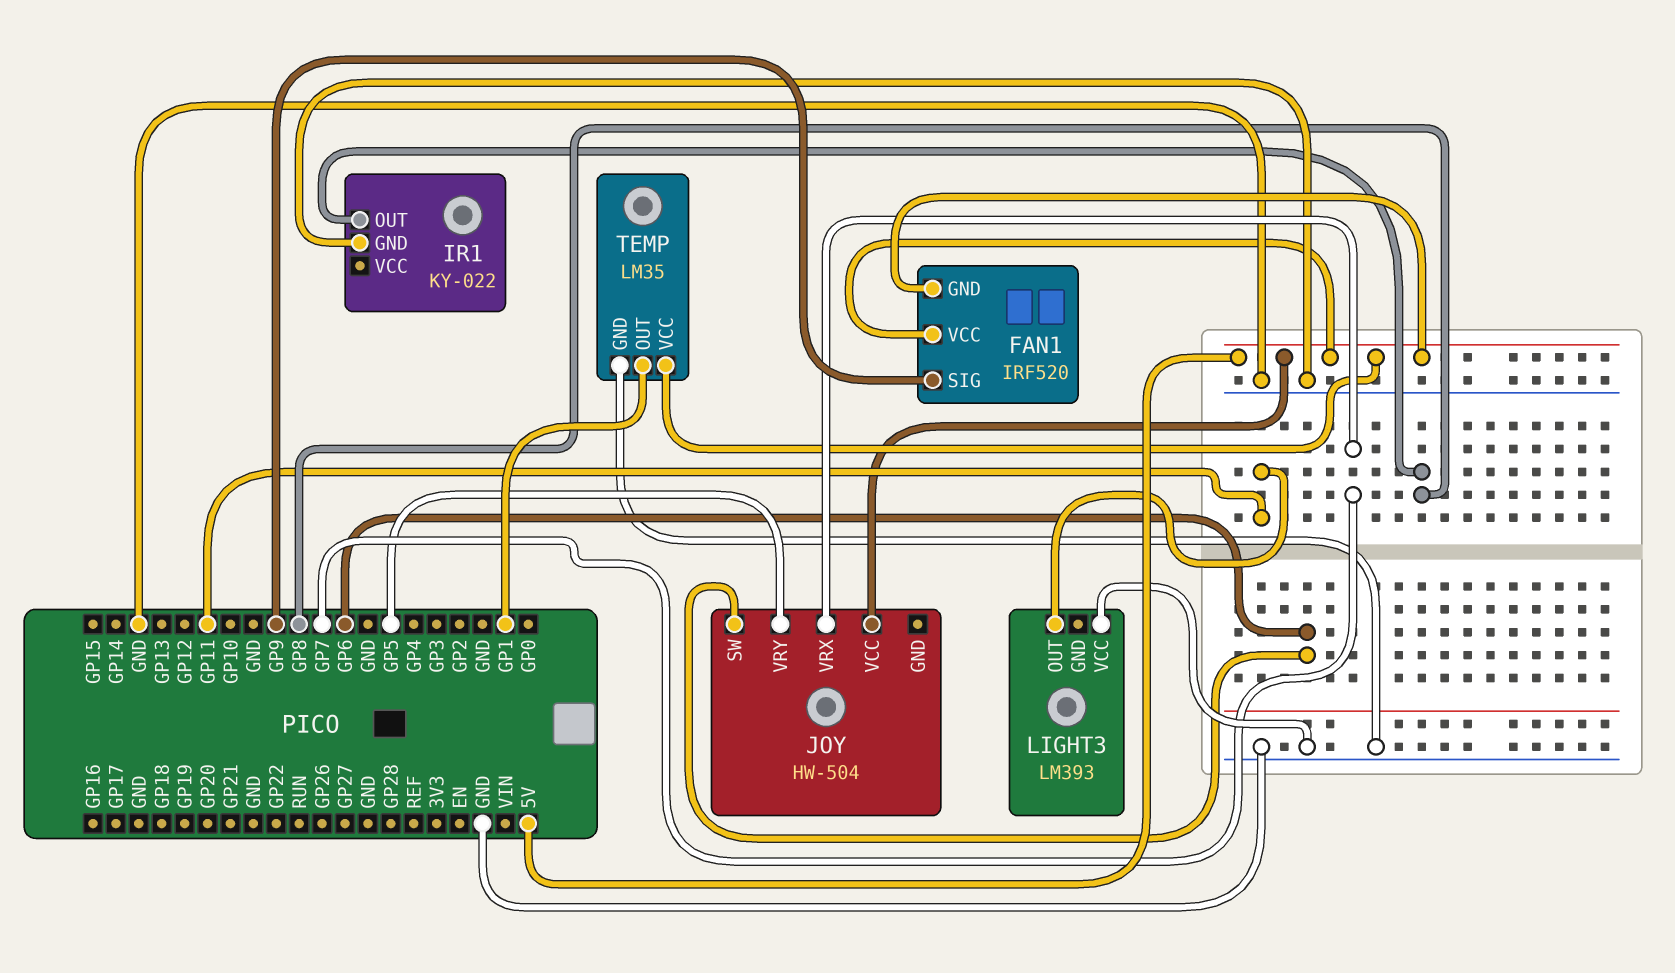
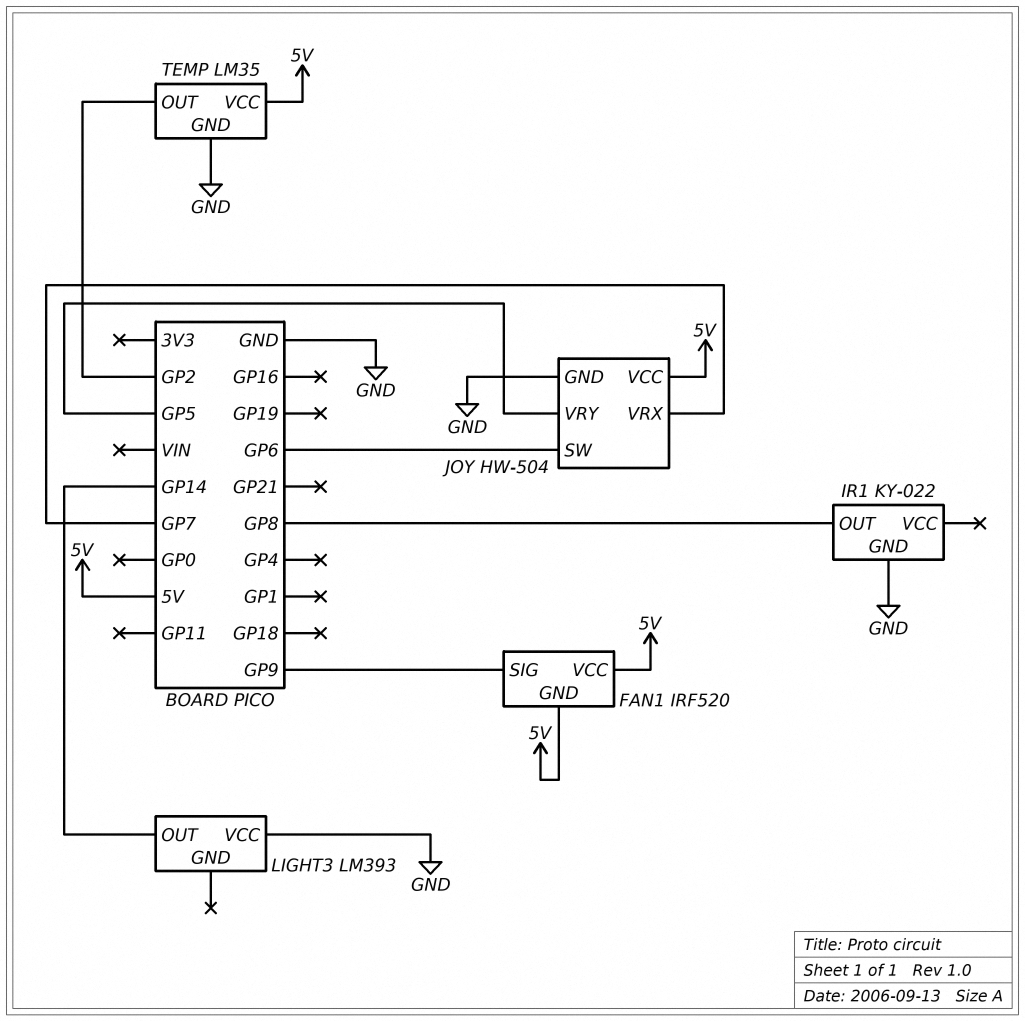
JOY pin GND: none -> GND
LIGHT3 pin OUT: GP11 -> GP14
TEMP pin OUT: GP1 -> GP2

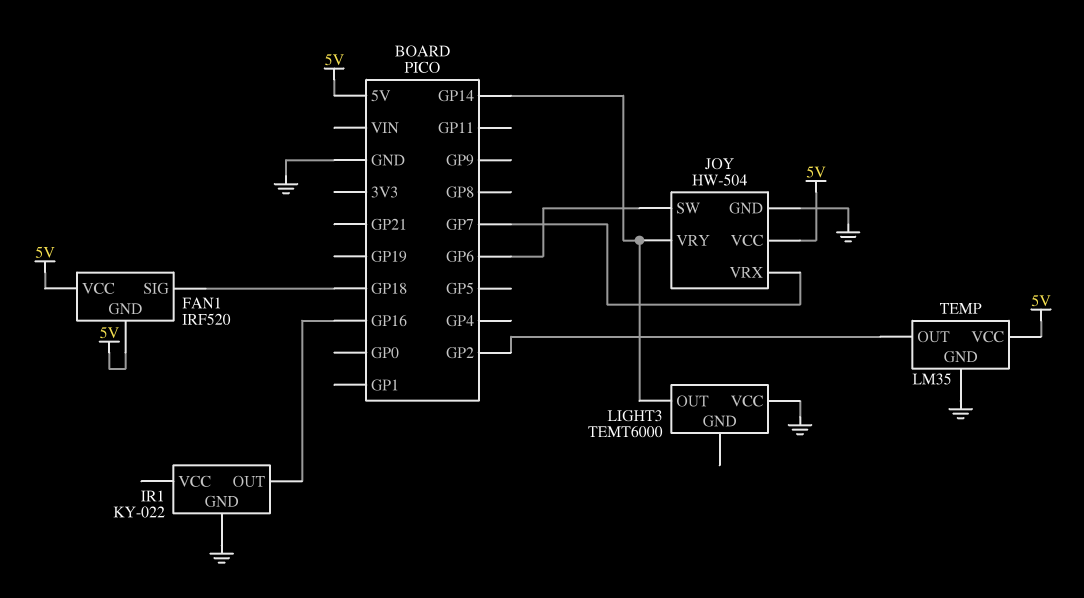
FAN1 pin SIG: GP9 -> GP18
IR1 pin OUT: GP8 -> GP16
JOY pin VRY: GP5 -> GP14
LIGHT3: LM393 -> TEMT6000

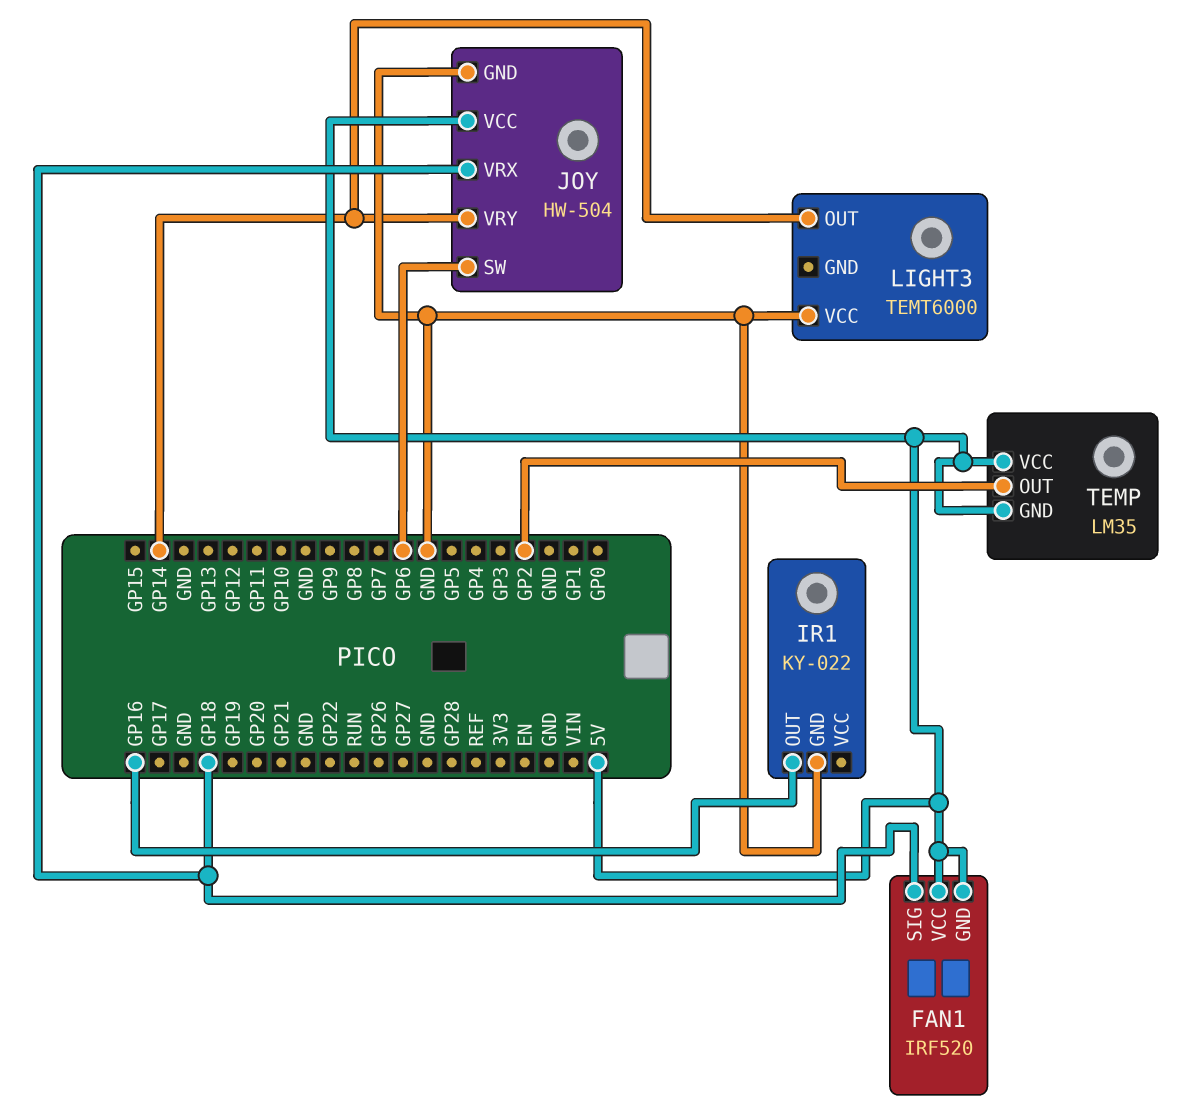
JOY pin VRX: GP7 -> GP18
TEMP pin GND: GND -> 5V

